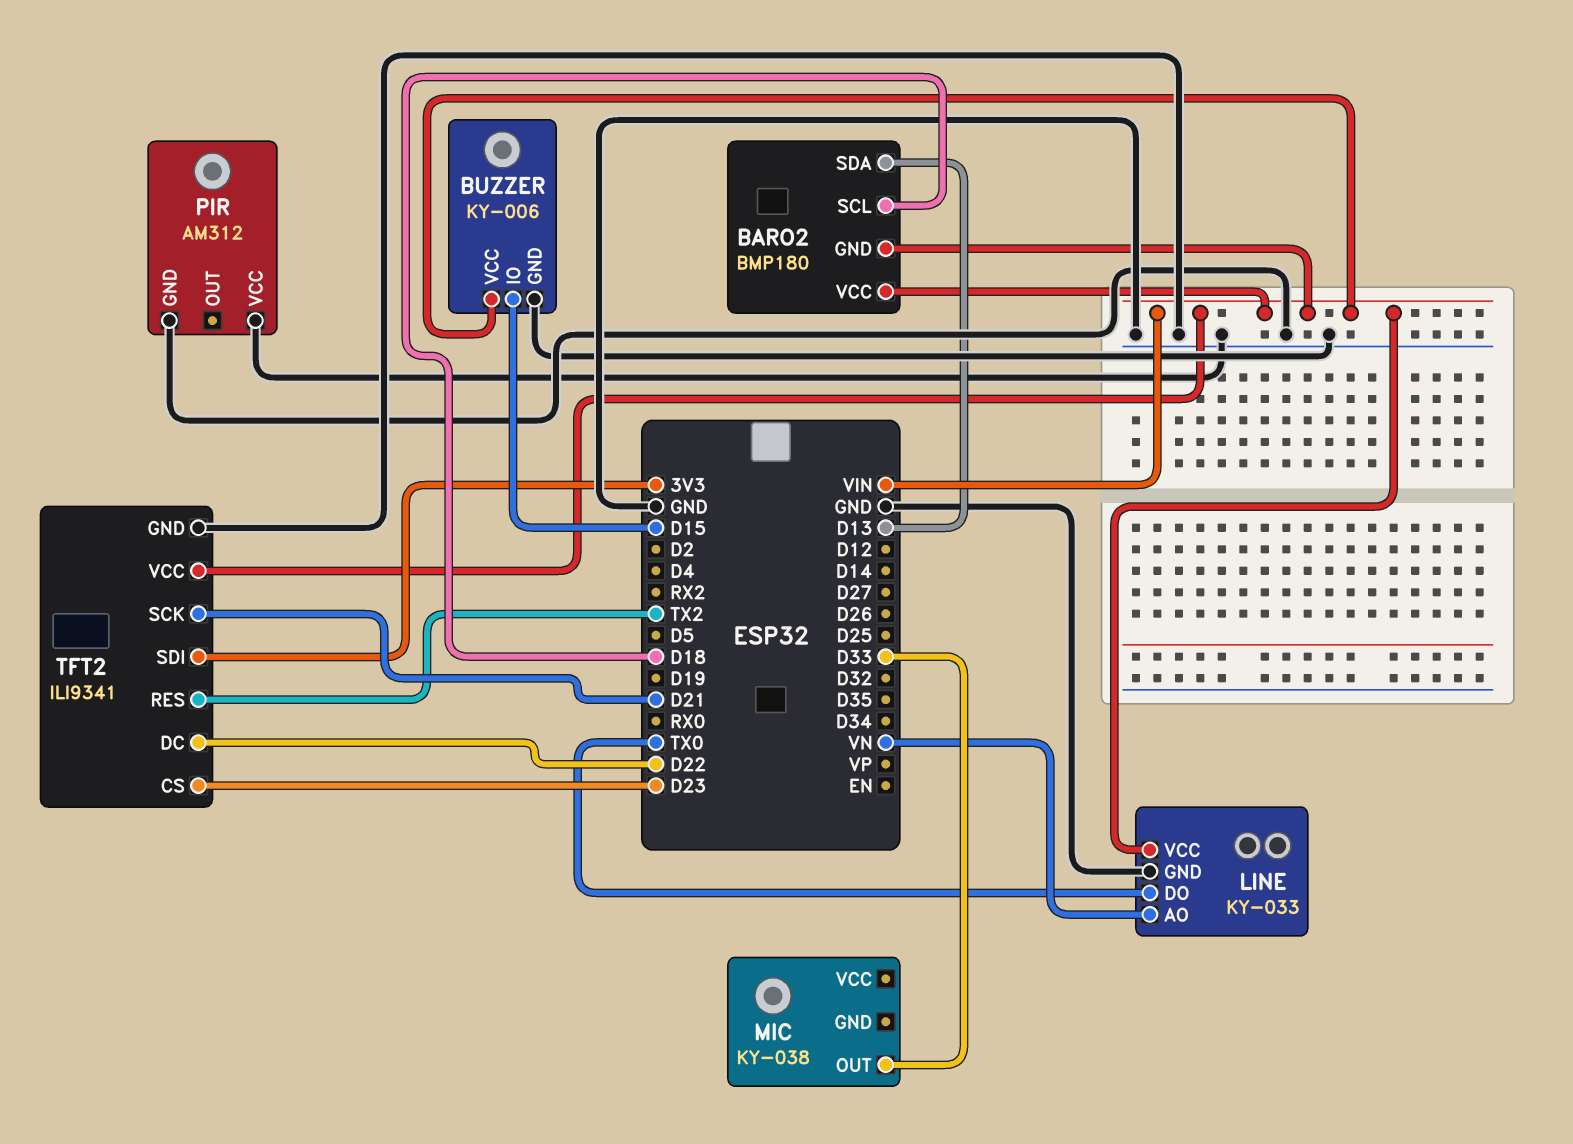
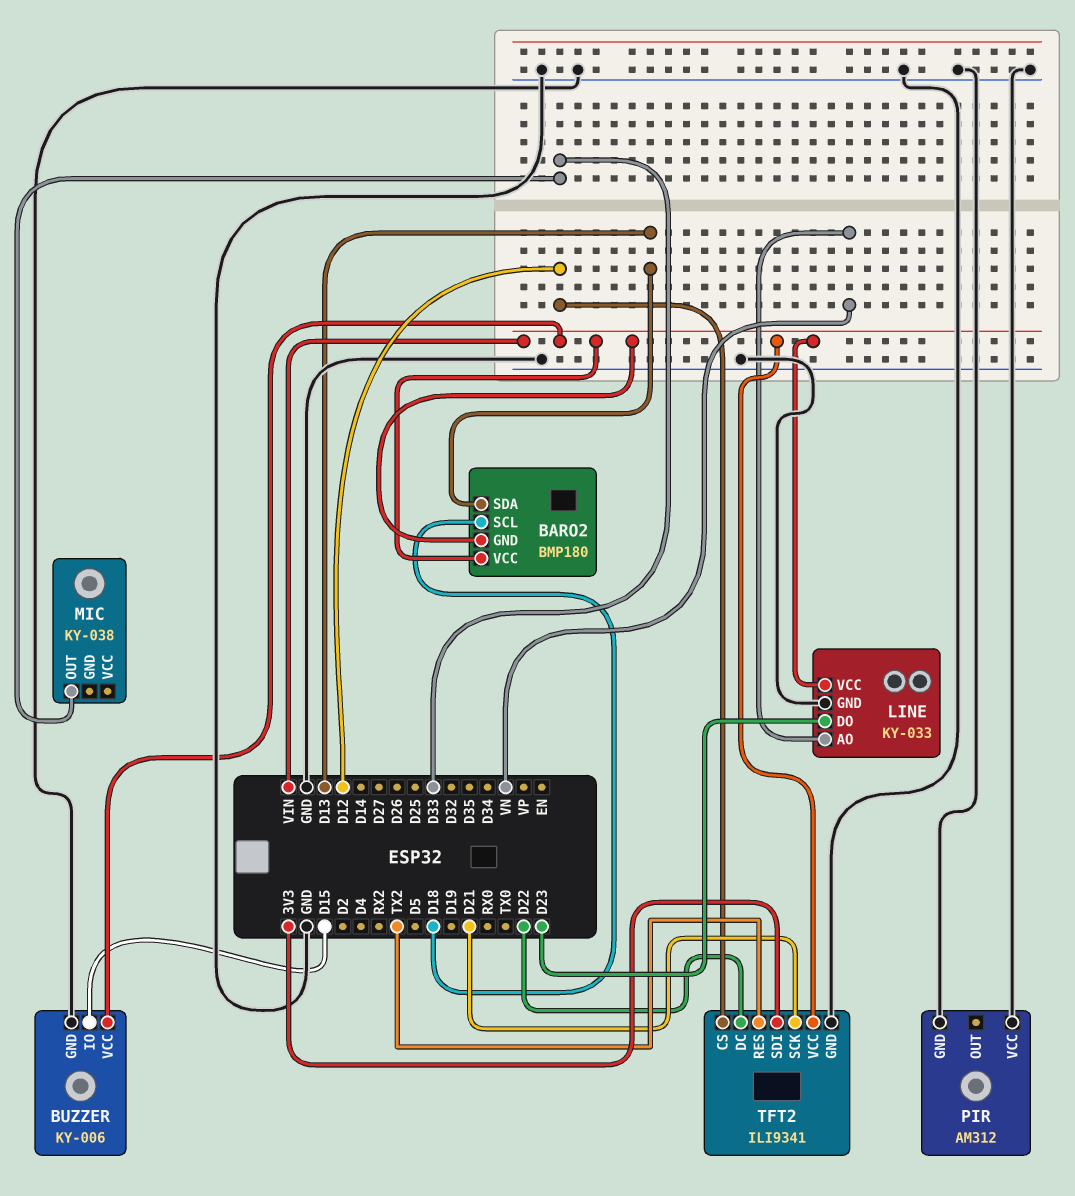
LINE pin DO: TX0 -> D23
TFT2 pin CS: D23 -> D12

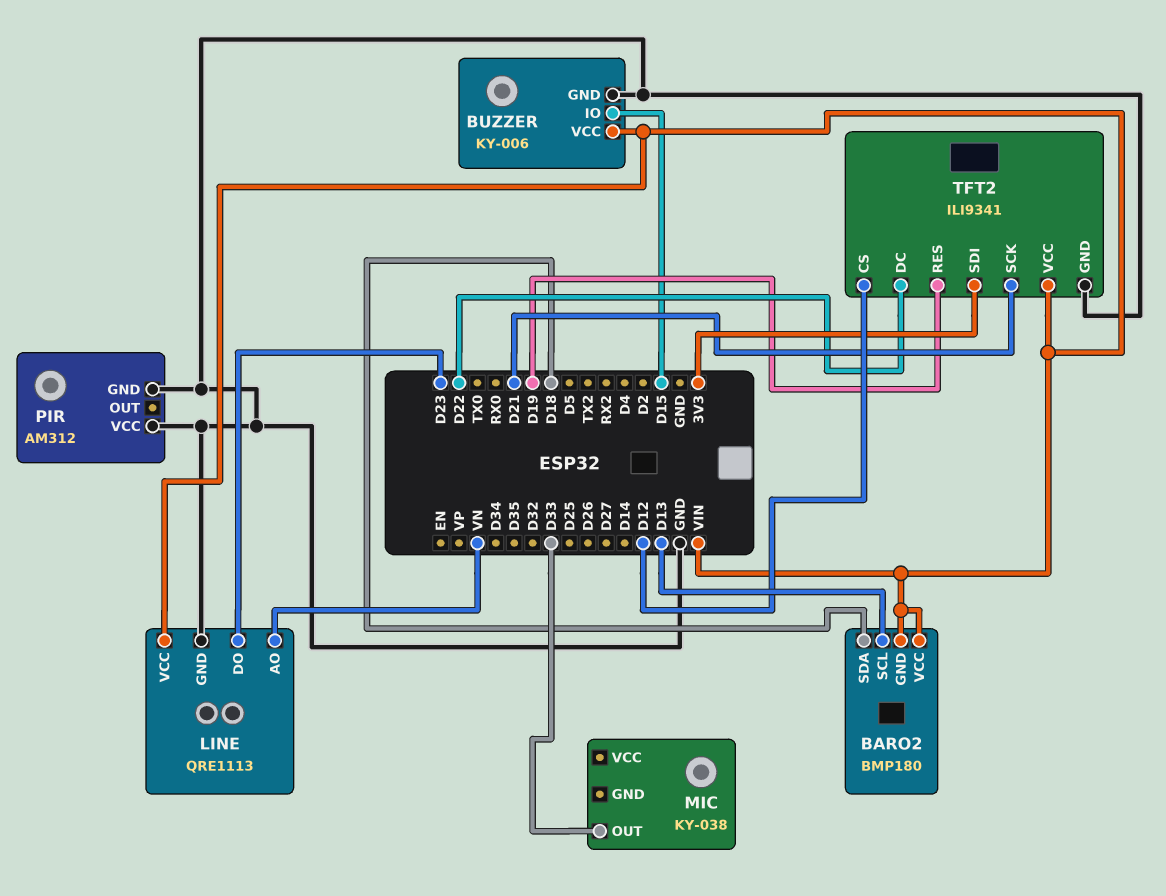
BARO2 pin SCL: D18 -> D13
BARO2 pin SDA: D13 -> D18
LINE: KY-033 -> QRE1113
TFT2 pin RES: TX2 -> D19

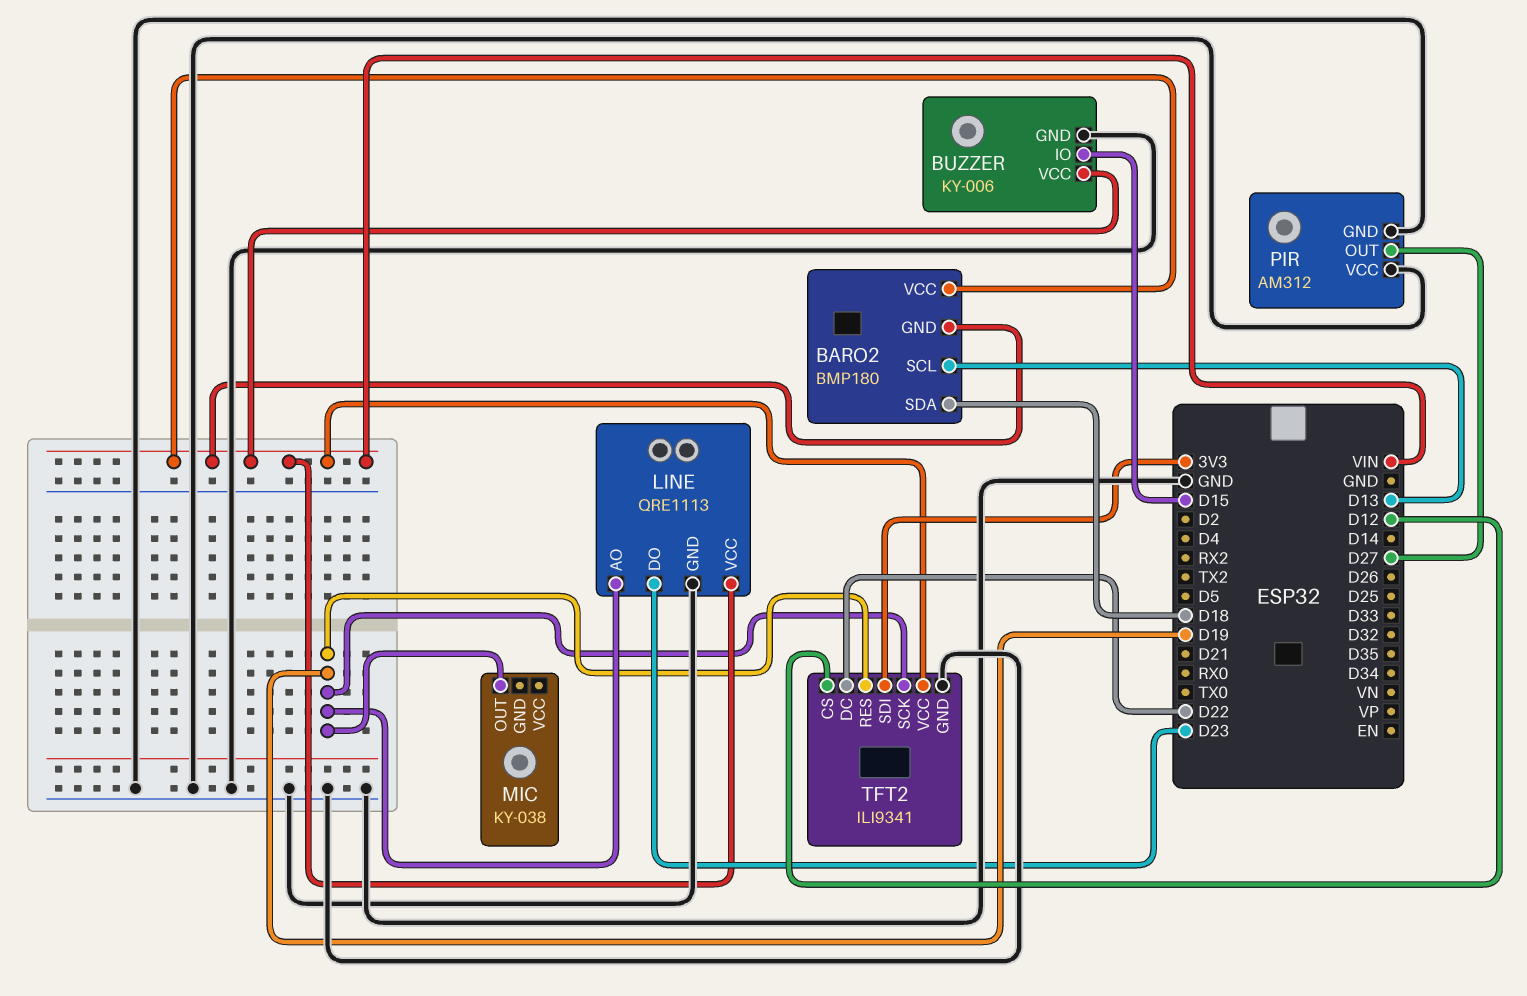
LINE pin AO: VN -> D19
MIC pin OUT: D33 -> D19
PIR pin OUT: none -> D27
TFT2 pin SCK: D21 -> D19

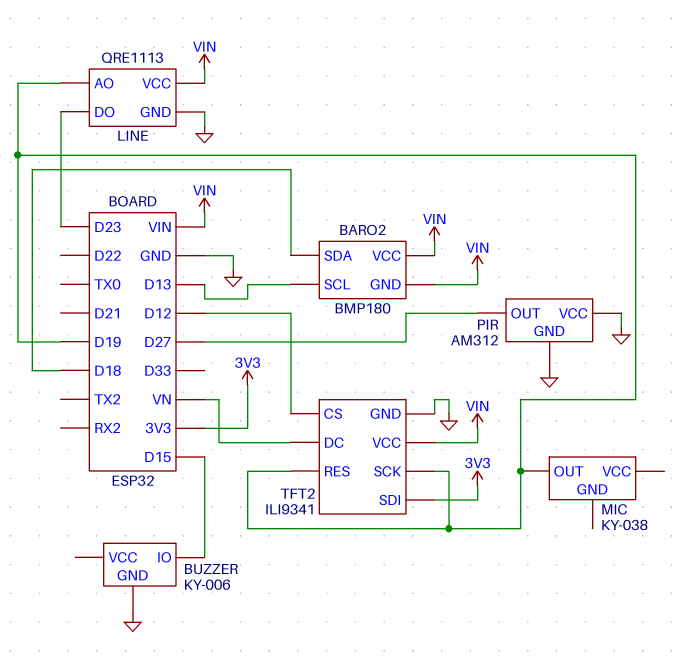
BUZZER pin VCC: VIN -> none
TFT2 pin DC: D22 -> VN

